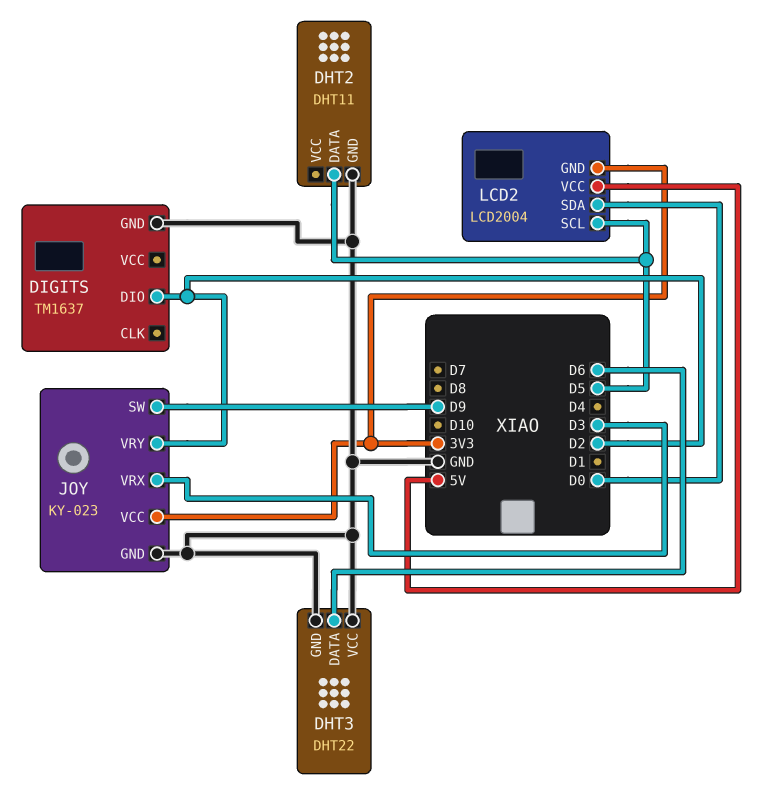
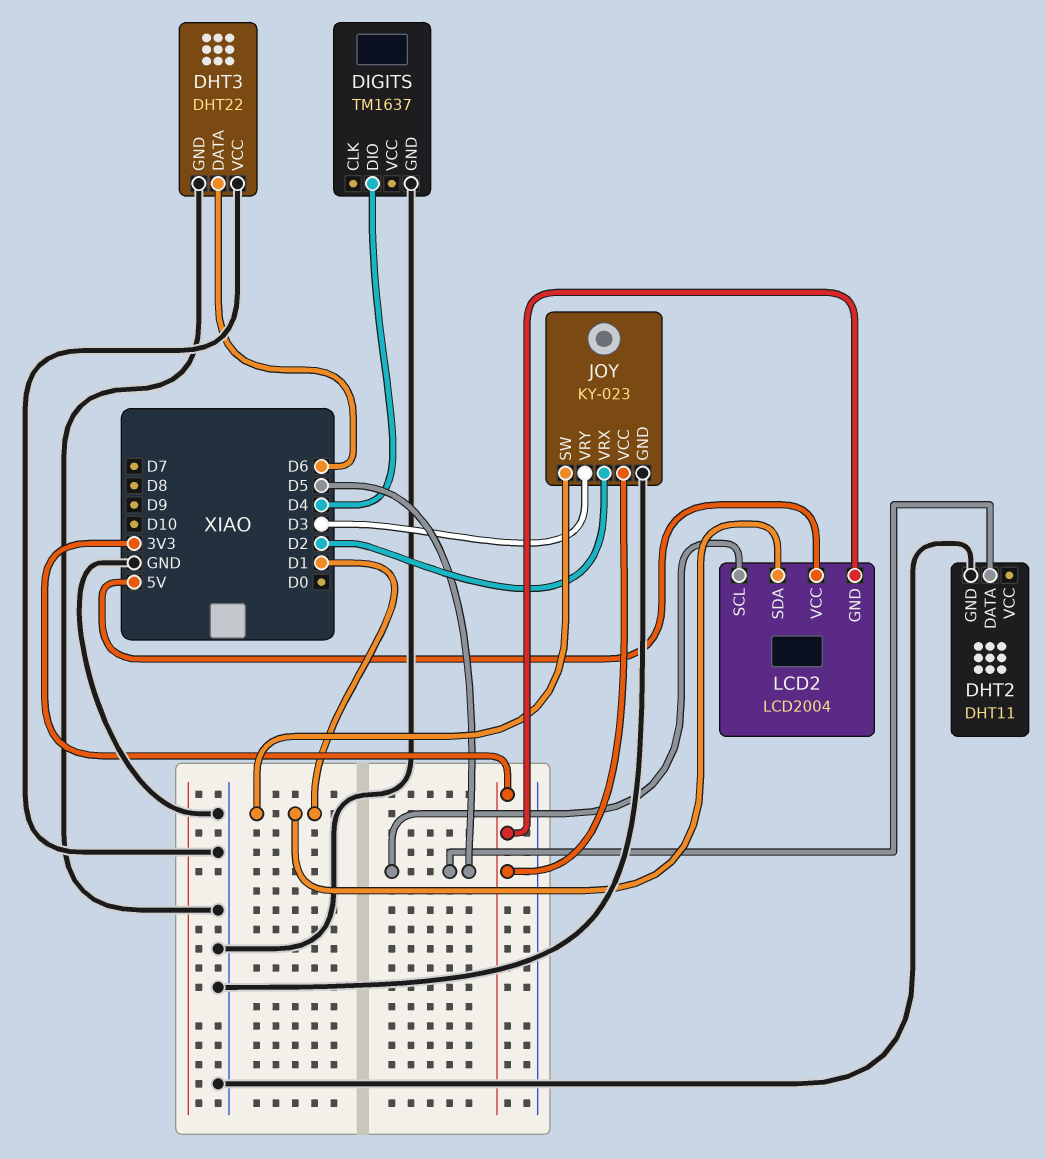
DIGITS pin DIO: D2 -> D4
JOY pin SW: D9 -> D1
JOY pin VRX: D3 -> D2
JOY pin VRY: D2 -> D3
LCD2 pin SDA: D0 -> D1

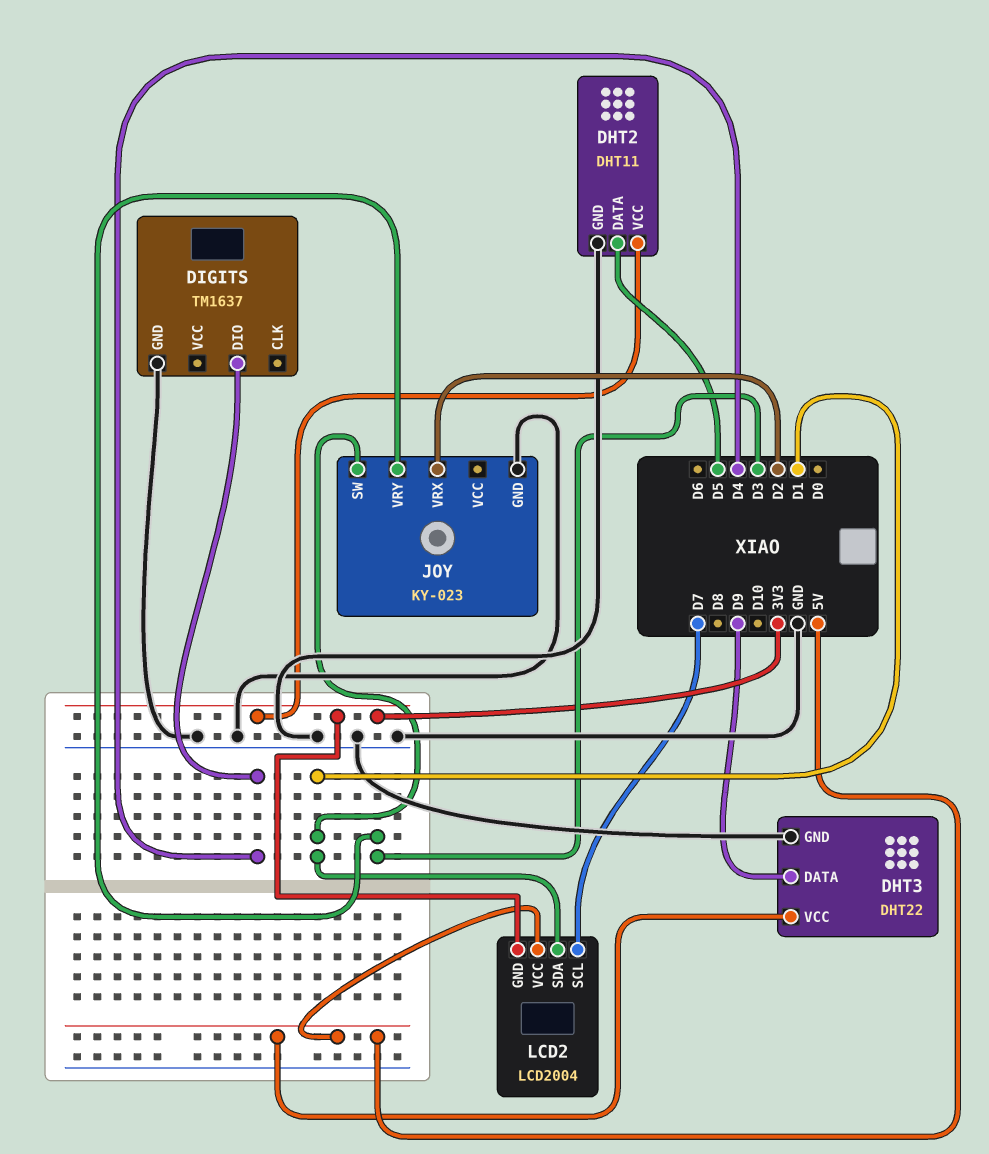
DHT2 pin VCC: none -> 3V3
DHT3 pin DATA: D6 -> D9
DHT3 pin VCC: GND -> 5V
JOY pin VCC: 3V3 -> none
LCD2 pin SCL: D5 -> D7

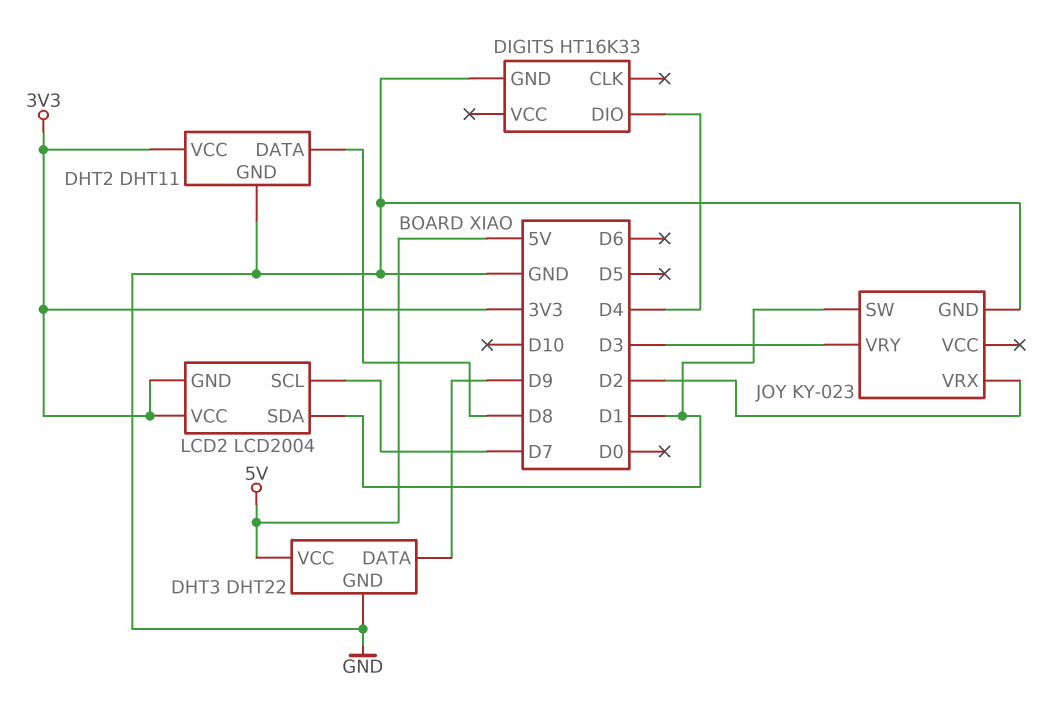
DHT2 pin DATA: D5 -> D8
DIGITS: TM1637 -> HT16K33
LCD2 pin VCC: 5V -> 3V3

